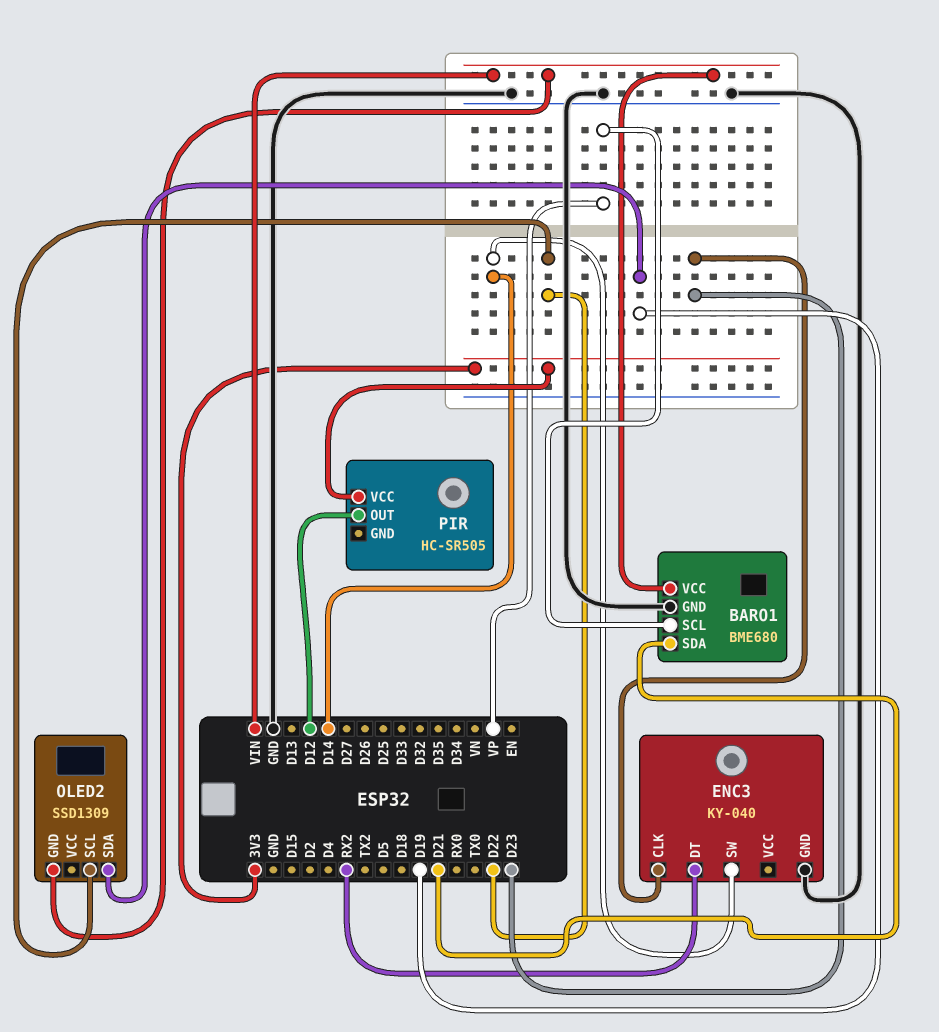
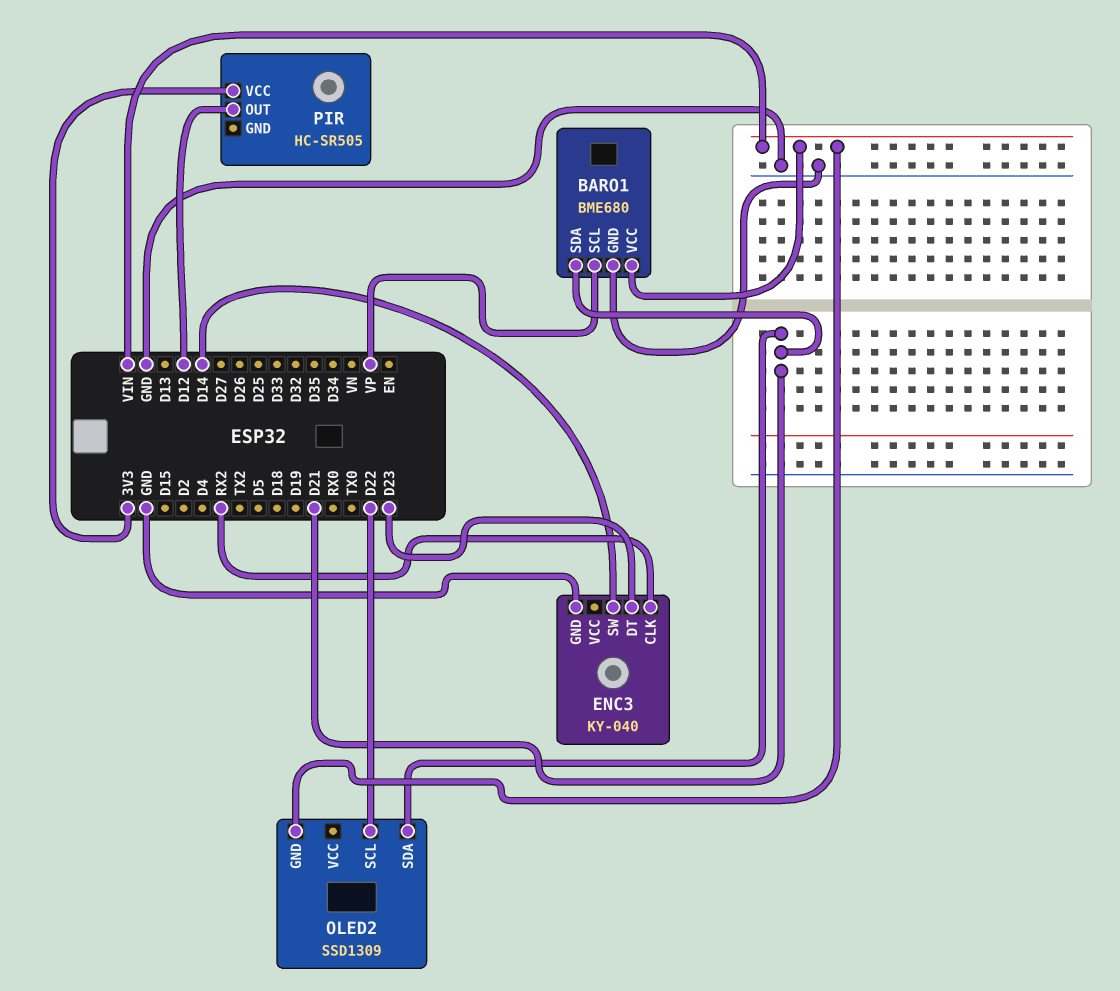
ENC3 pin CLK: D23 -> RX2
ENC3 pin DT: RX2 -> D23
OLED2 pin SDA: D19 -> D21

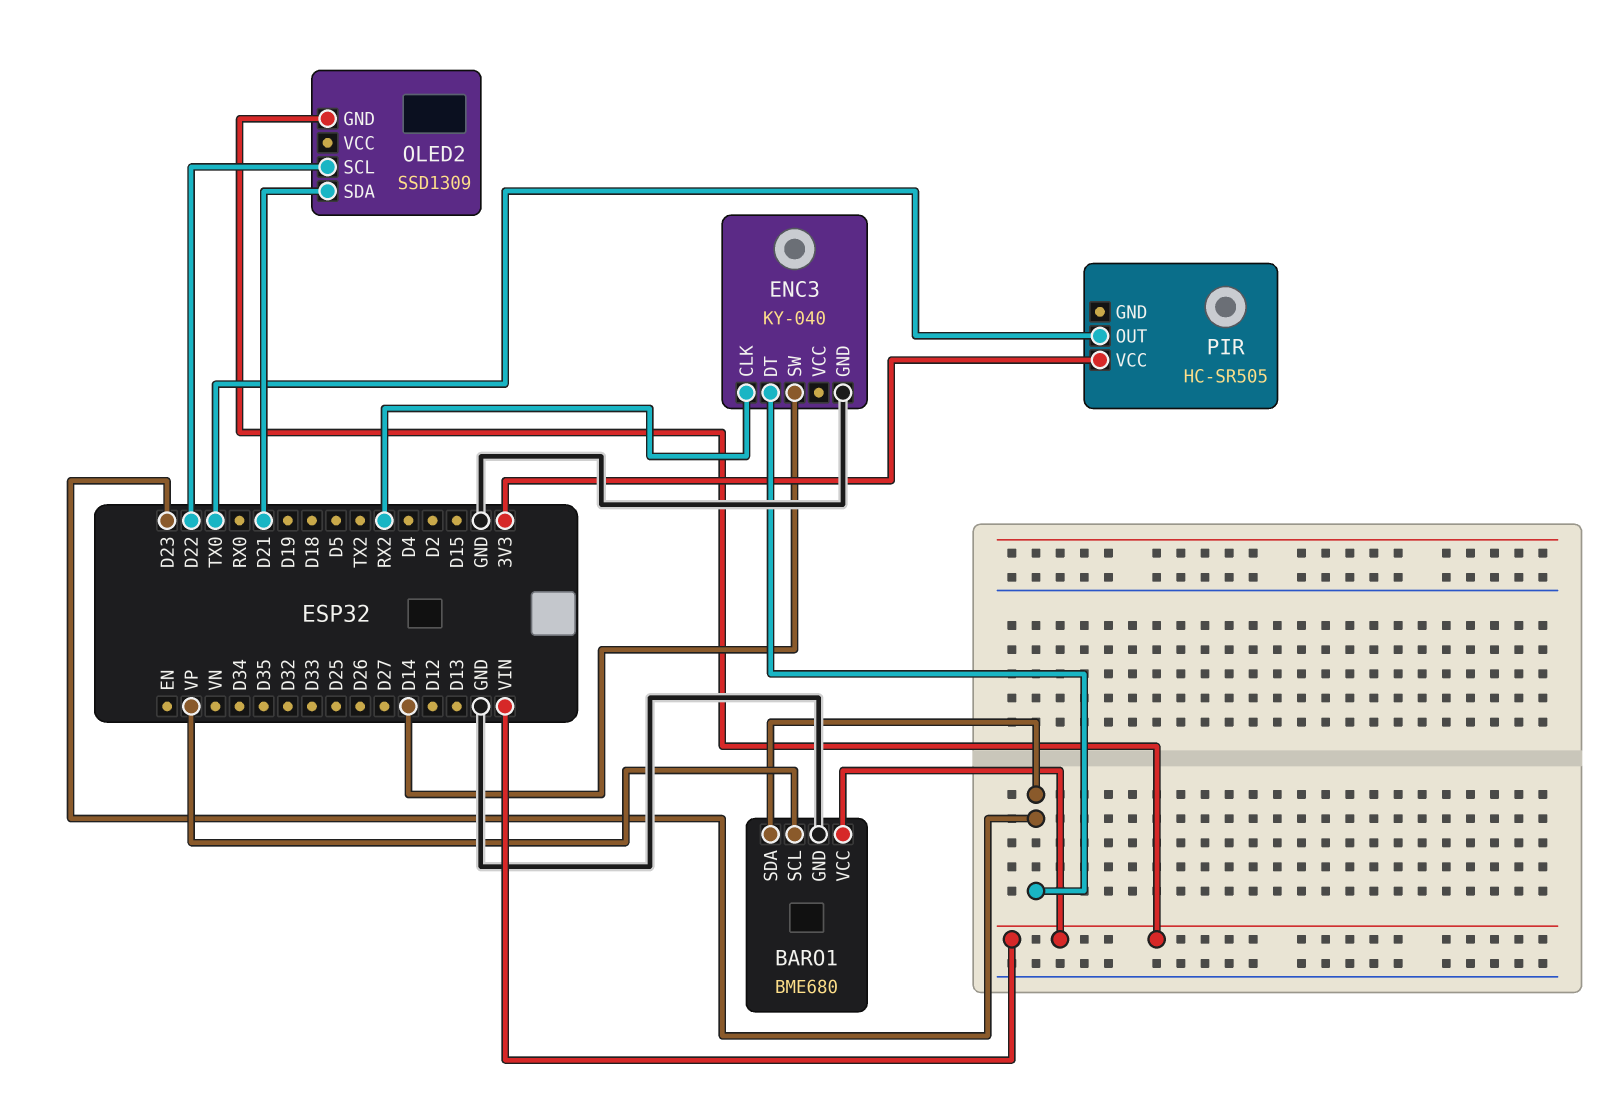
BARO1 pin SDA: D21 -> D23
PIR pin OUT: D12 -> TX0

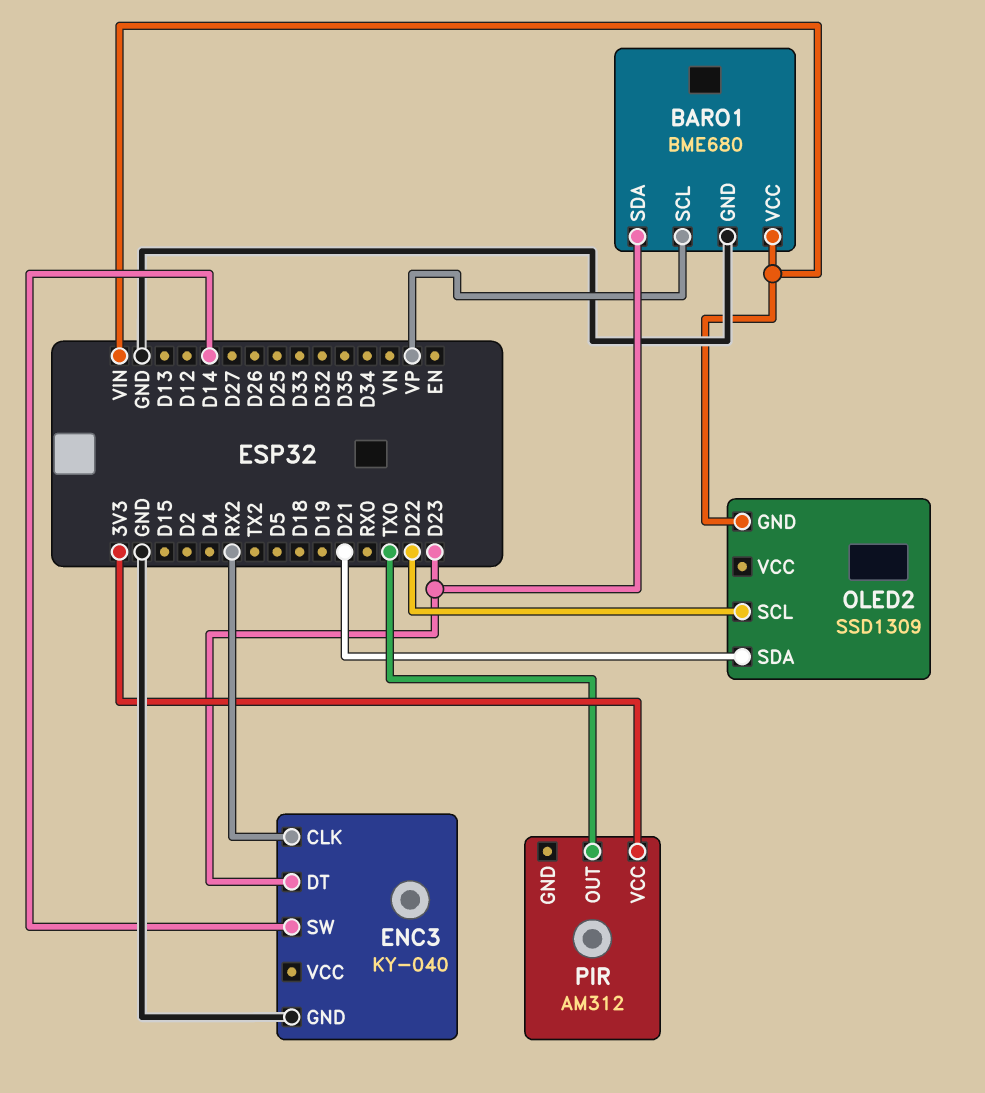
PIR: HC-SR505 -> AM312

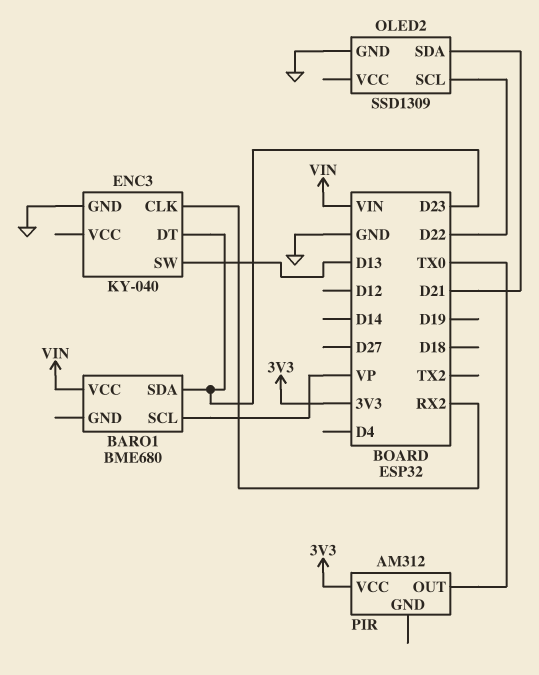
BARO1 pin GND: GND -> none
ENC3 pin SW: D14 -> D13
OLED2 pin GND: VIN -> GND

